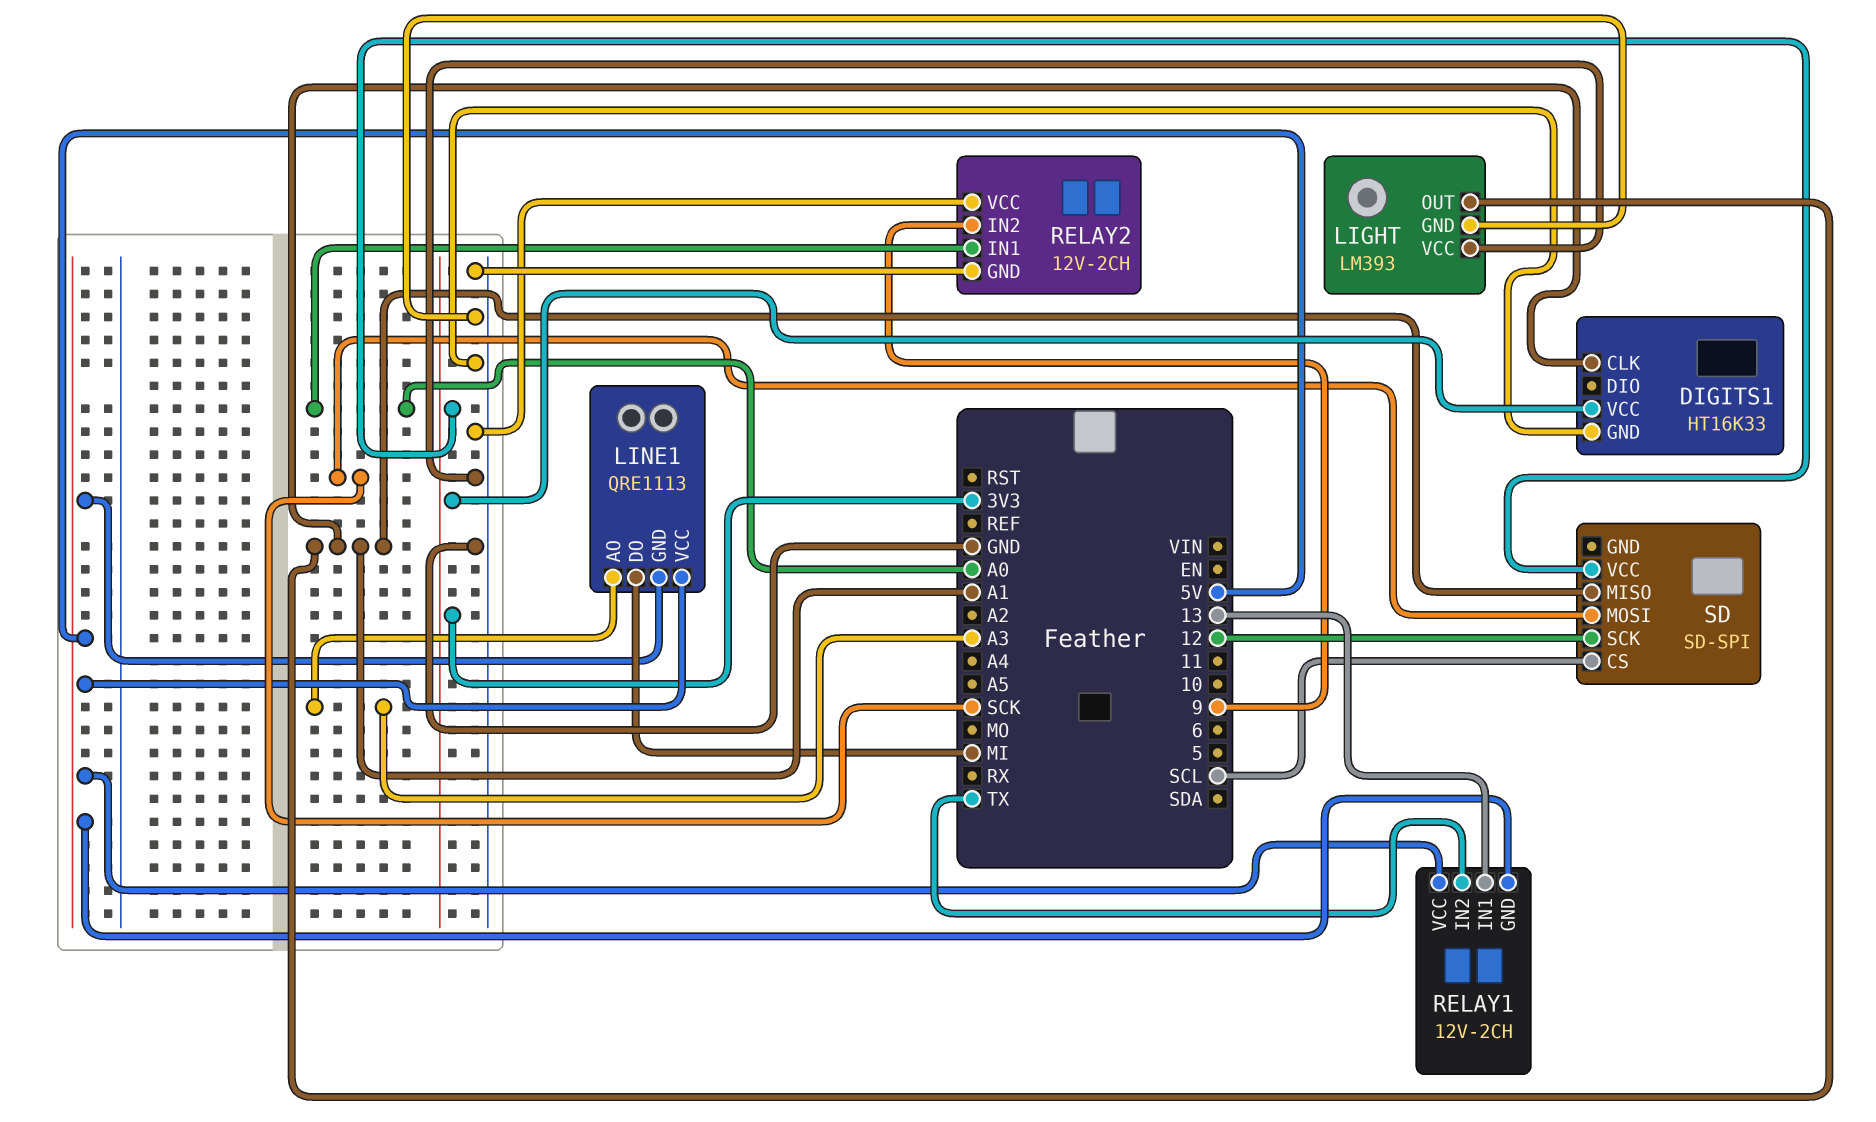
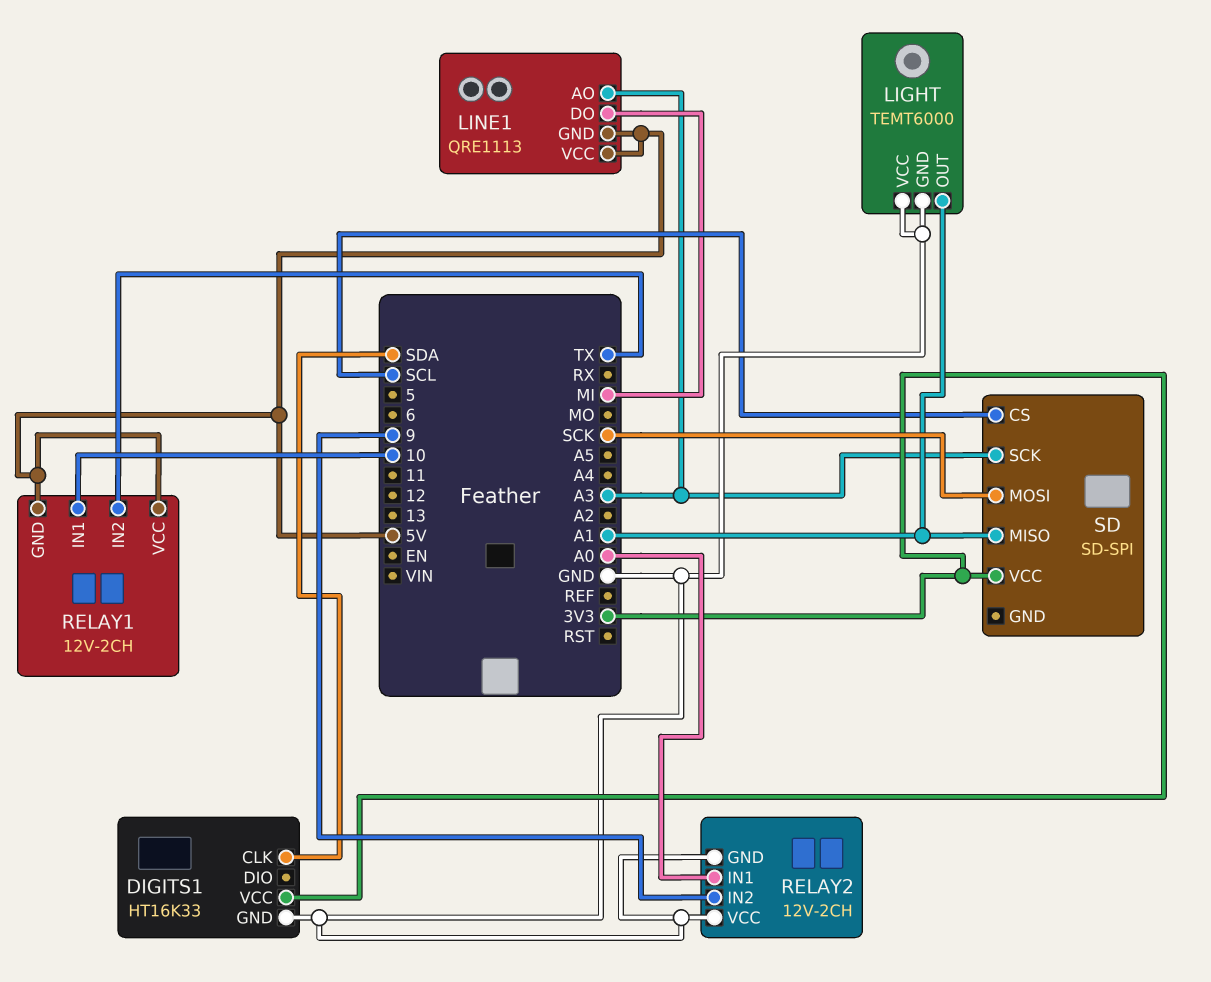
DIGITS1 pin CLK: A1 -> SDA
LIGHT: LM393 -> TEMT6000
RELAY1 pin IN1: 13 -> 10
SD pin SCK: 12 -> A3

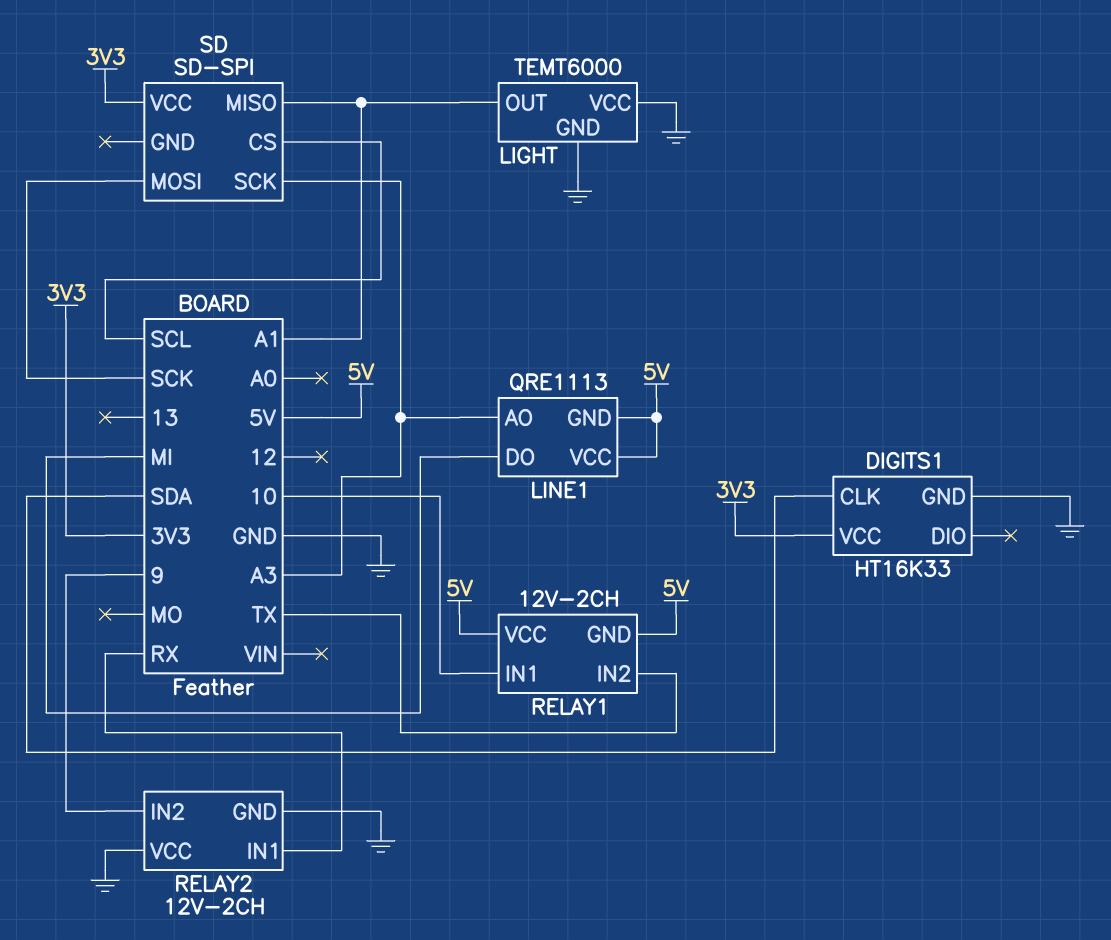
RELAY2 pin IN1: A0 -> RX

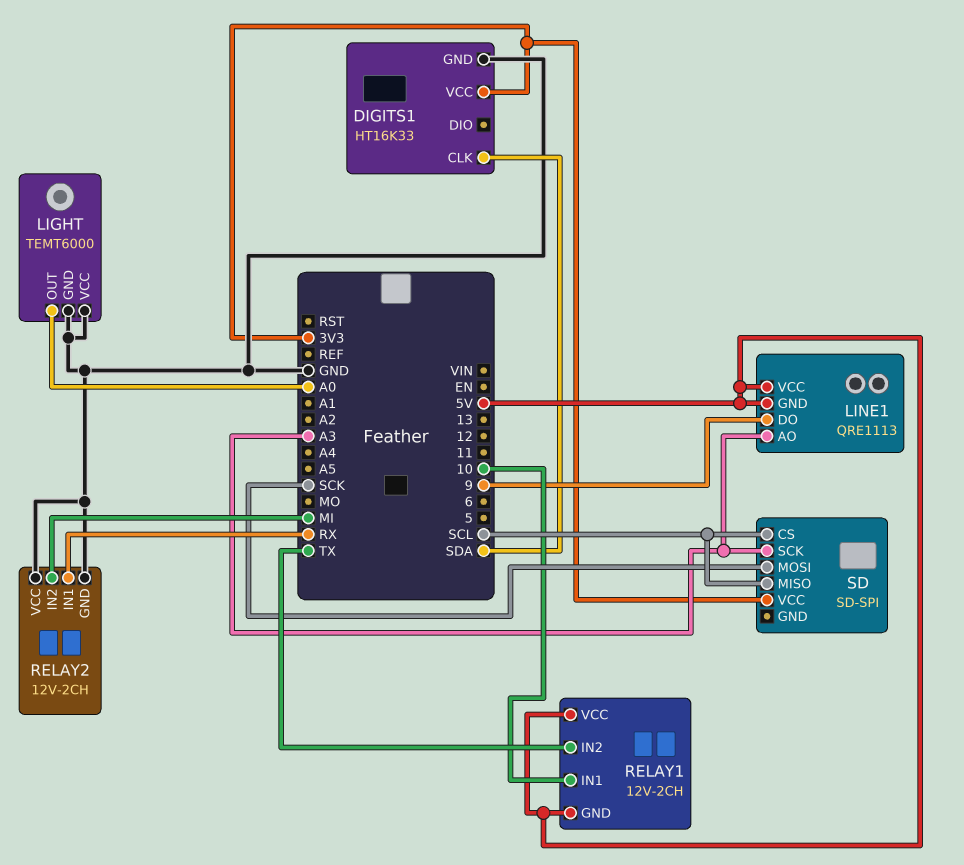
LIGHT pin OUT: A1 -> A0
LINE1 pin DO: MI -> 9
RELAY2 pin IN2: 9 -> MI
SD pin MISO: A1 -> SCL

